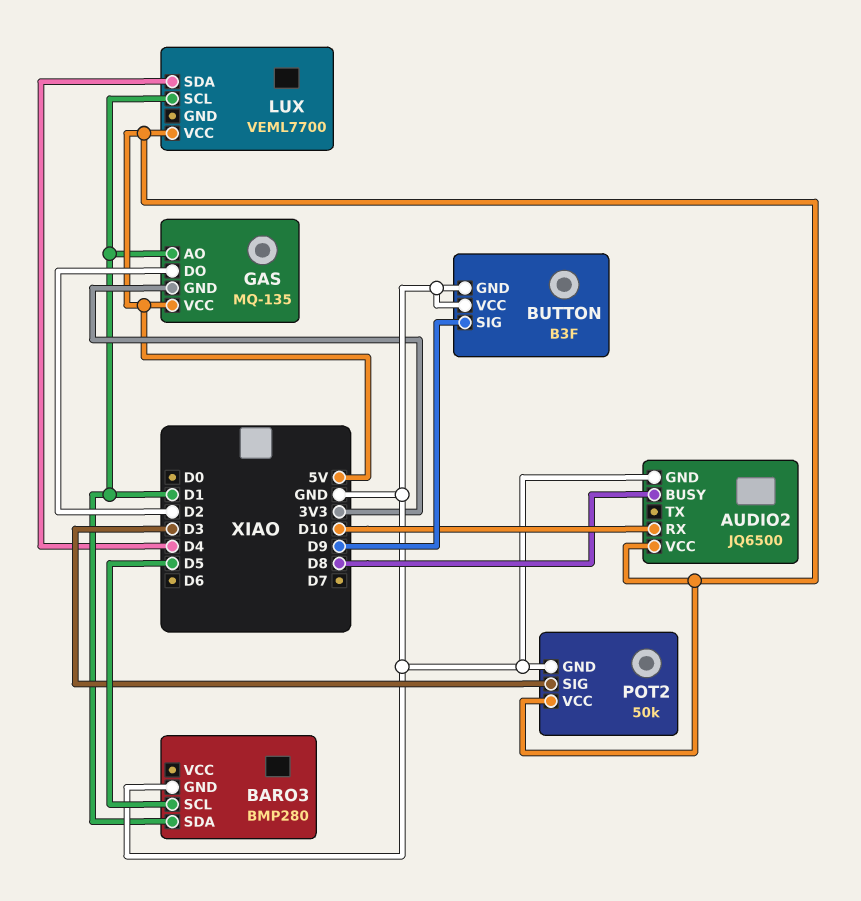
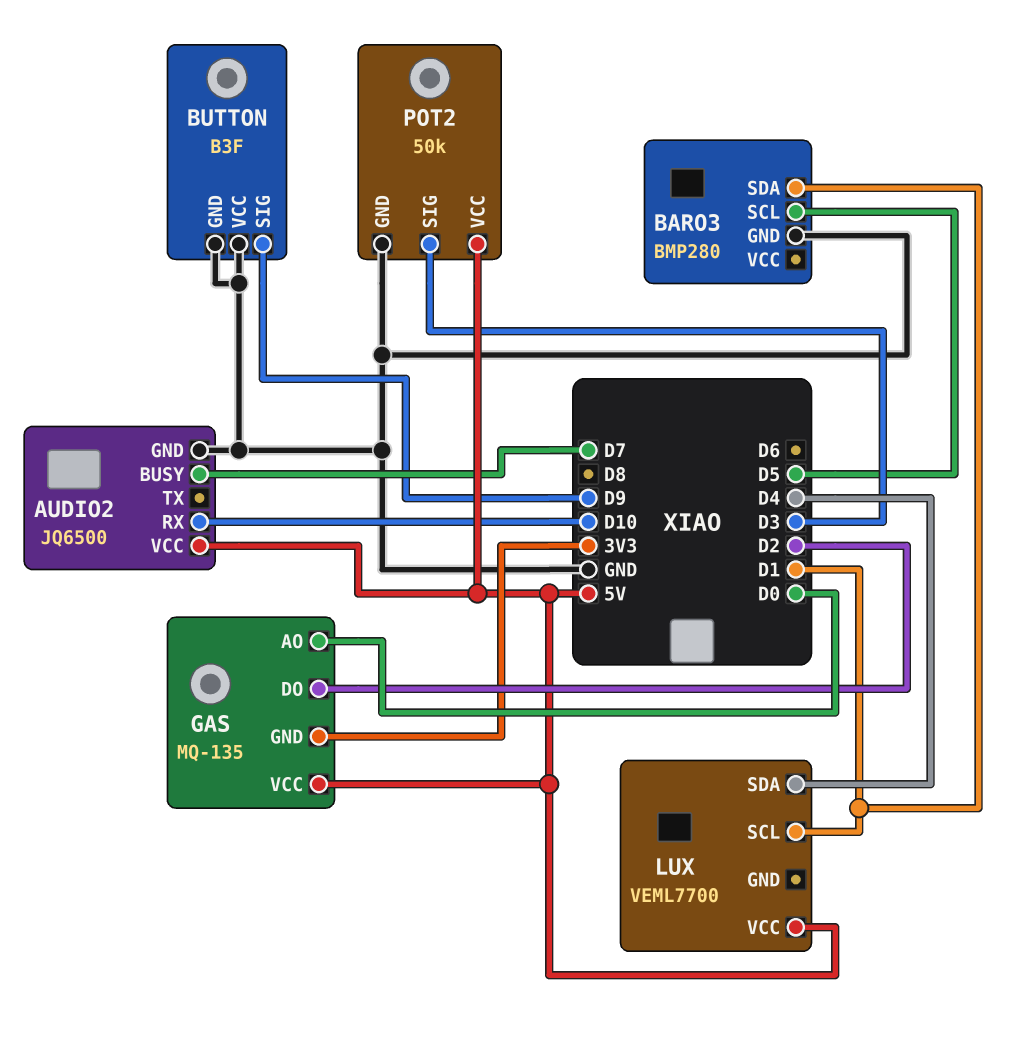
AUDIO2 pin BUSY: D8 -> D7
GAS pin AO: D1 -> D0

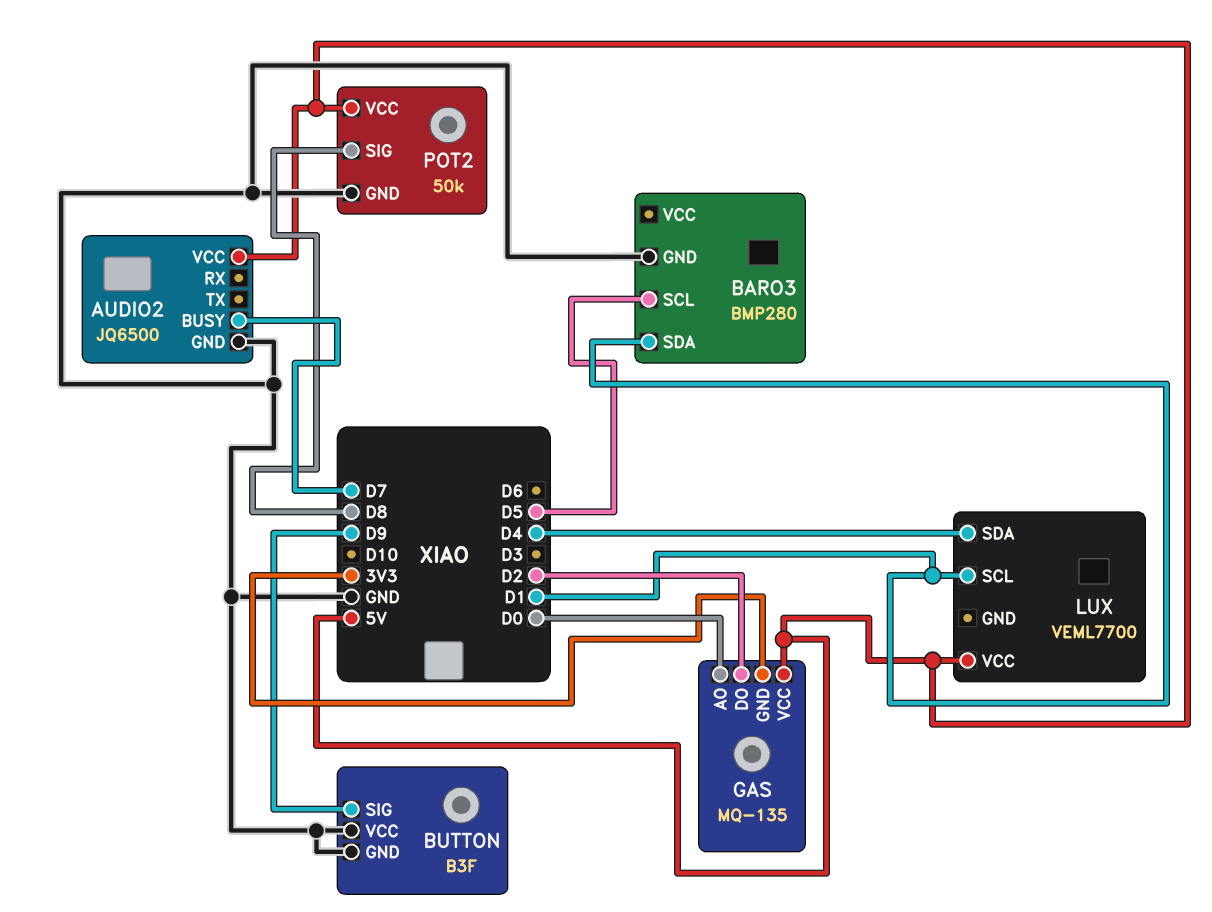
AUDIO2 pin RX: D10 -> none
POT2 pin SIG: D3 -> D8

